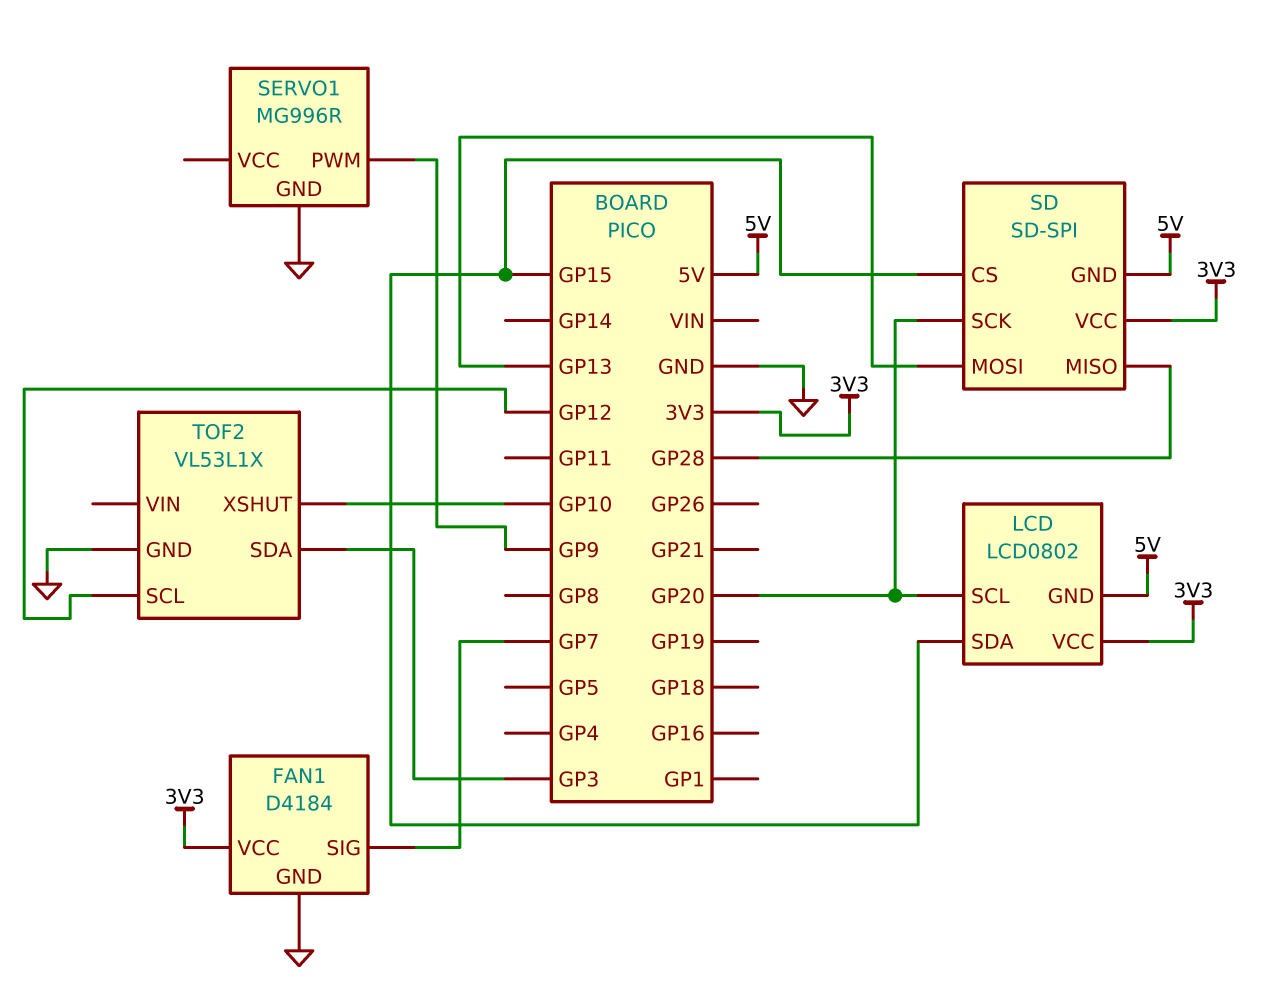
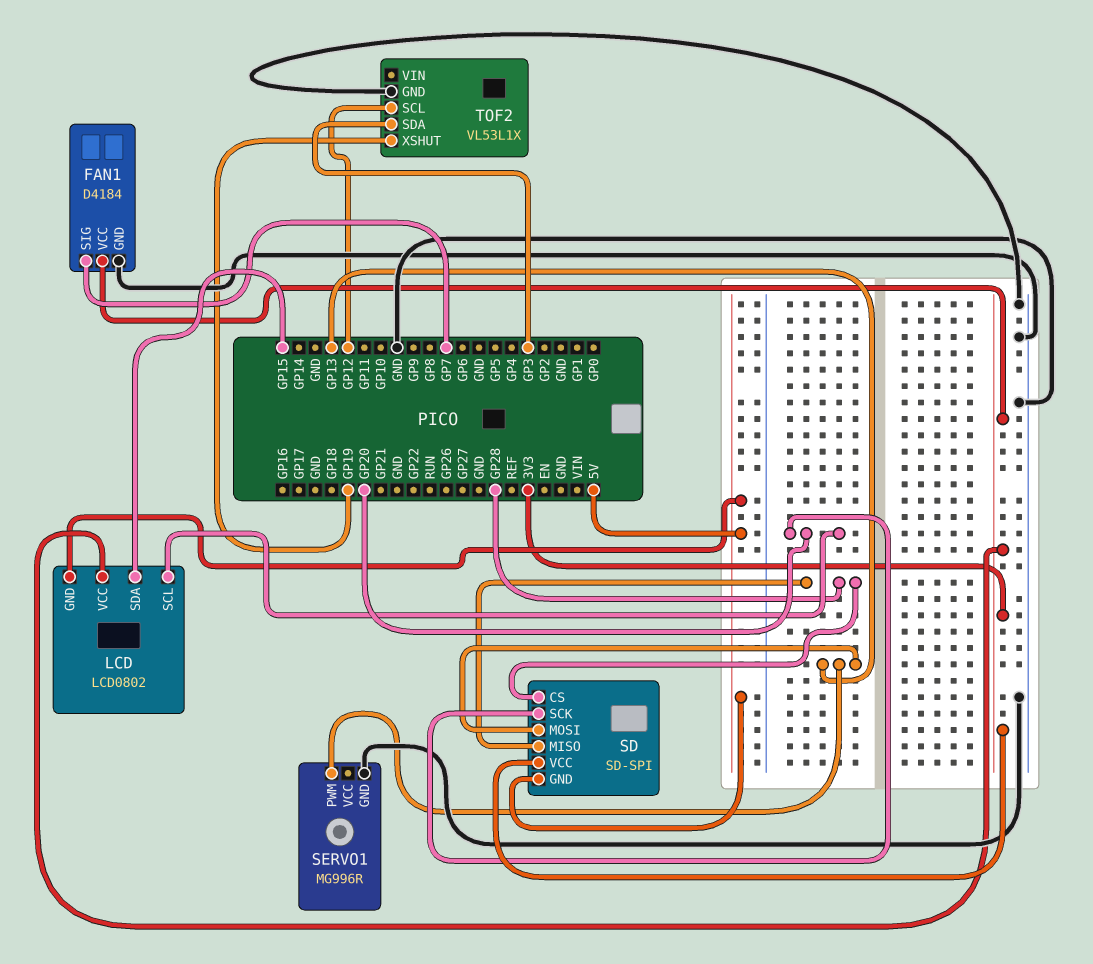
SD pin CS: GP15 -> GP28
SERVO1 pin PWM: GP9 -> GP13
TOF2 pin XSHUT: GP10 -> GP19

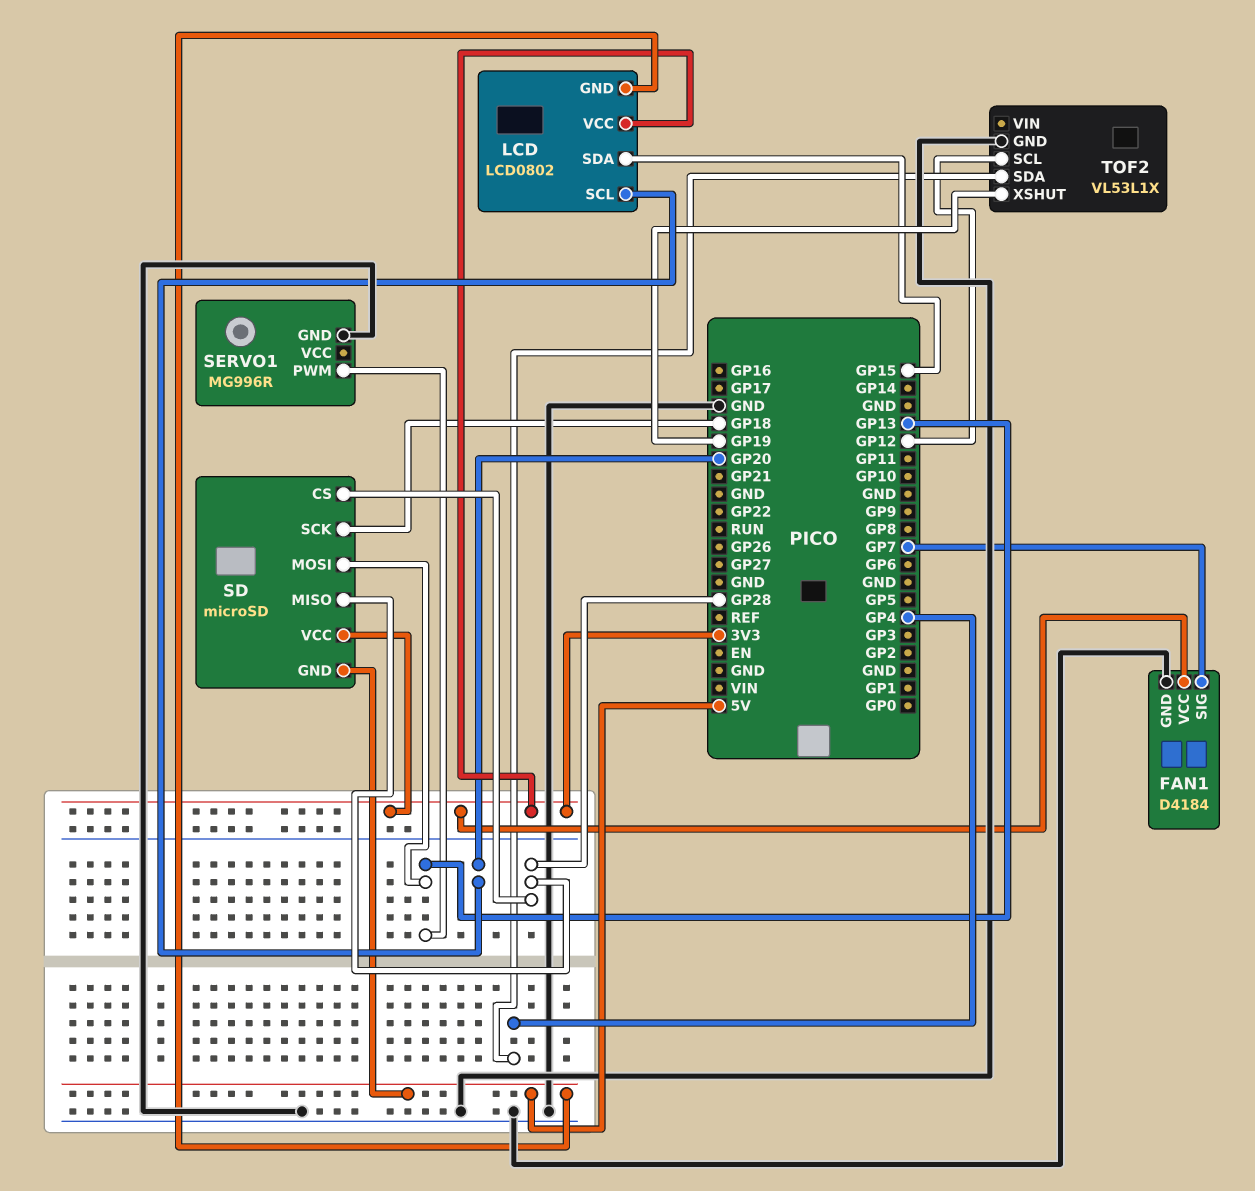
SD: SD-SPI -> microSD
SD pin SCK: GP20 -> GP18
TOF2 pin SDA: GP3 -> GP4

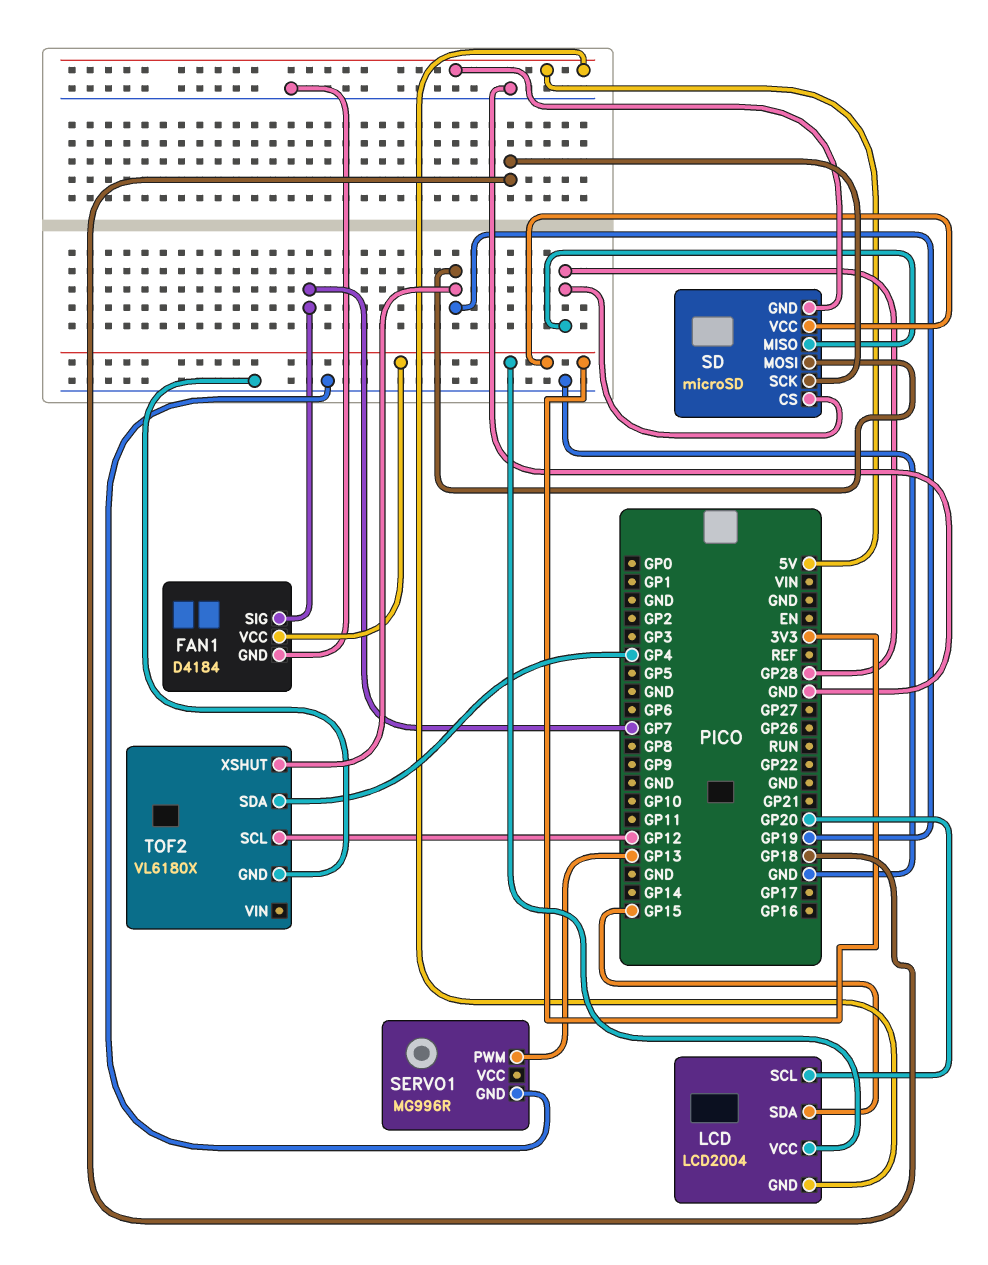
LCD: LCD0802 -> LCD2004
SD pin MOSI: GP13 -> GP19
TOF2: VL53L1X -> VL6180X

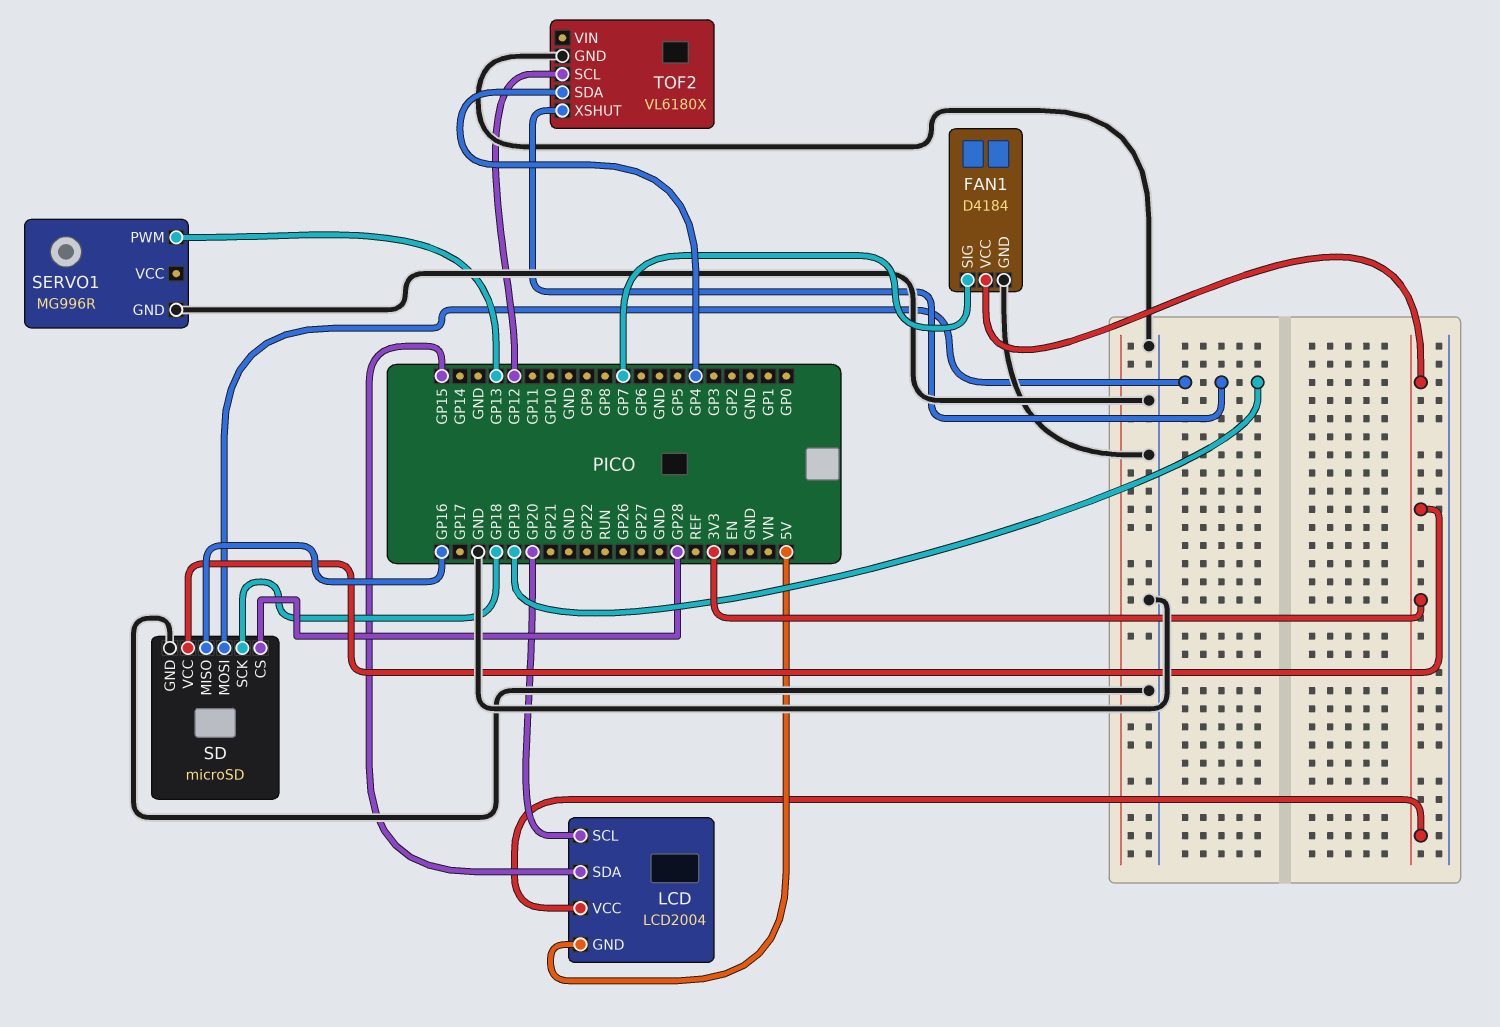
SD pin GND: 5V -> GND
SD pin MISO: GP28 -> GP16

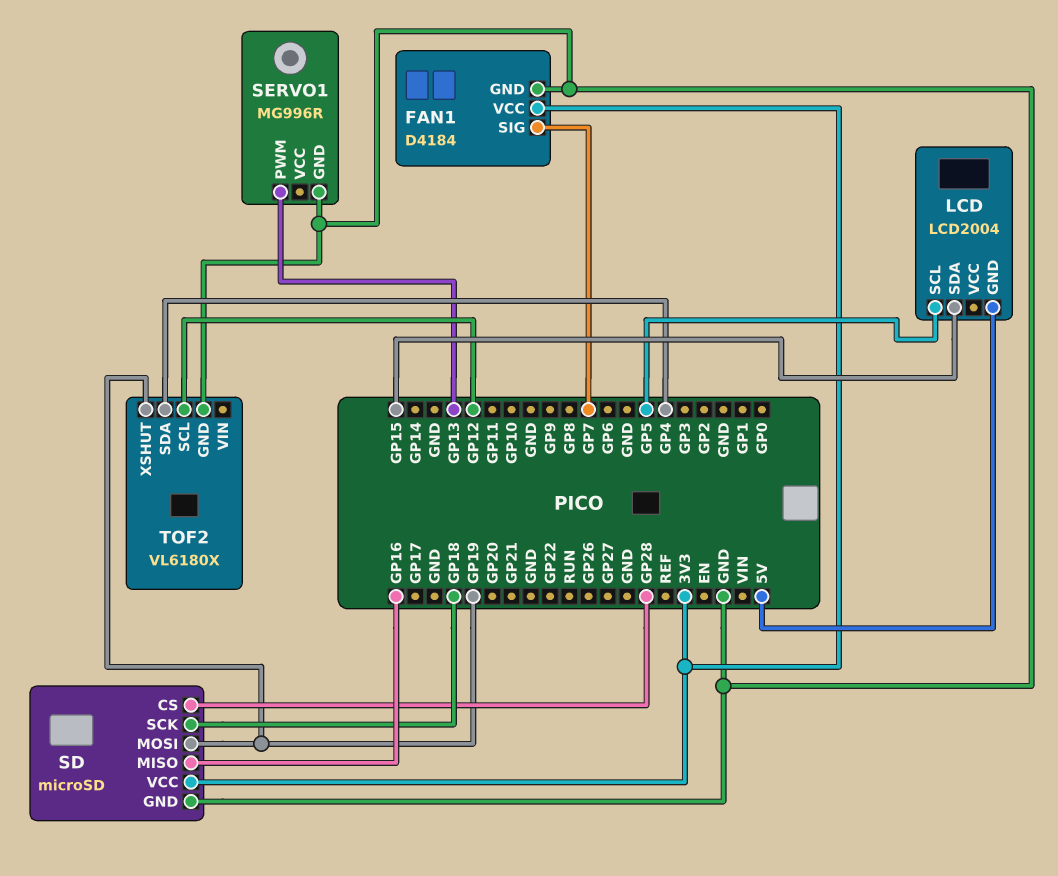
LCD pin SCL: GP20 -> GP5
LCD pin VCC: 3V3 -> none

